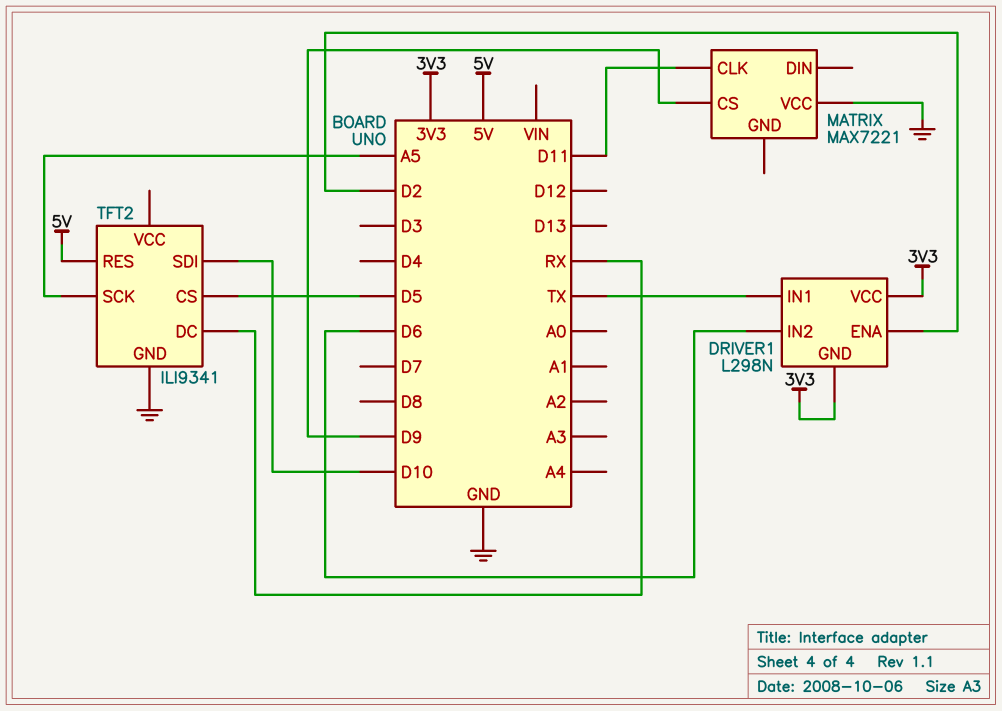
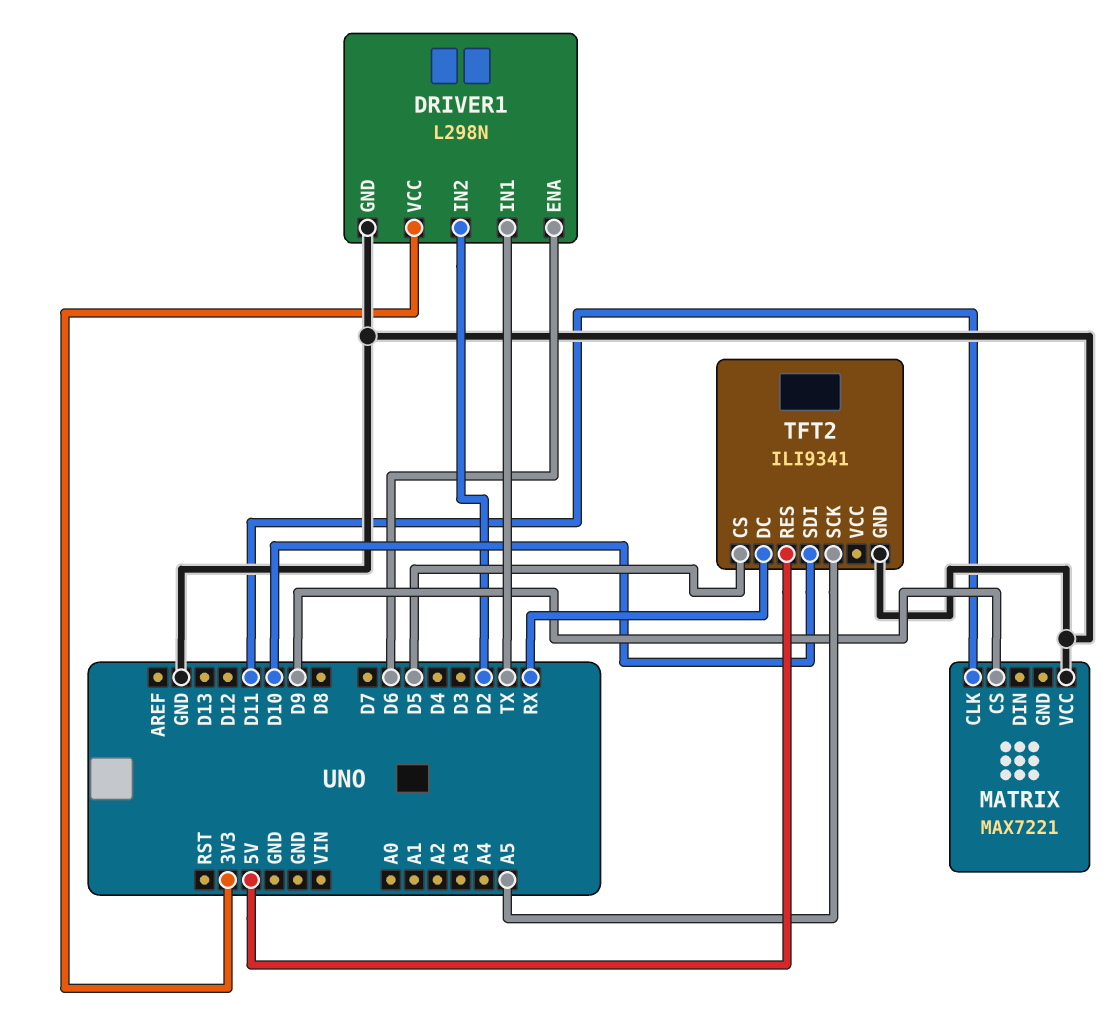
DRIVER1 pin ENA: D2 -> D6
DRIVER1 pin GND: 3V3 -> GND
DRIVER1 pin IN2: D6 -> D2

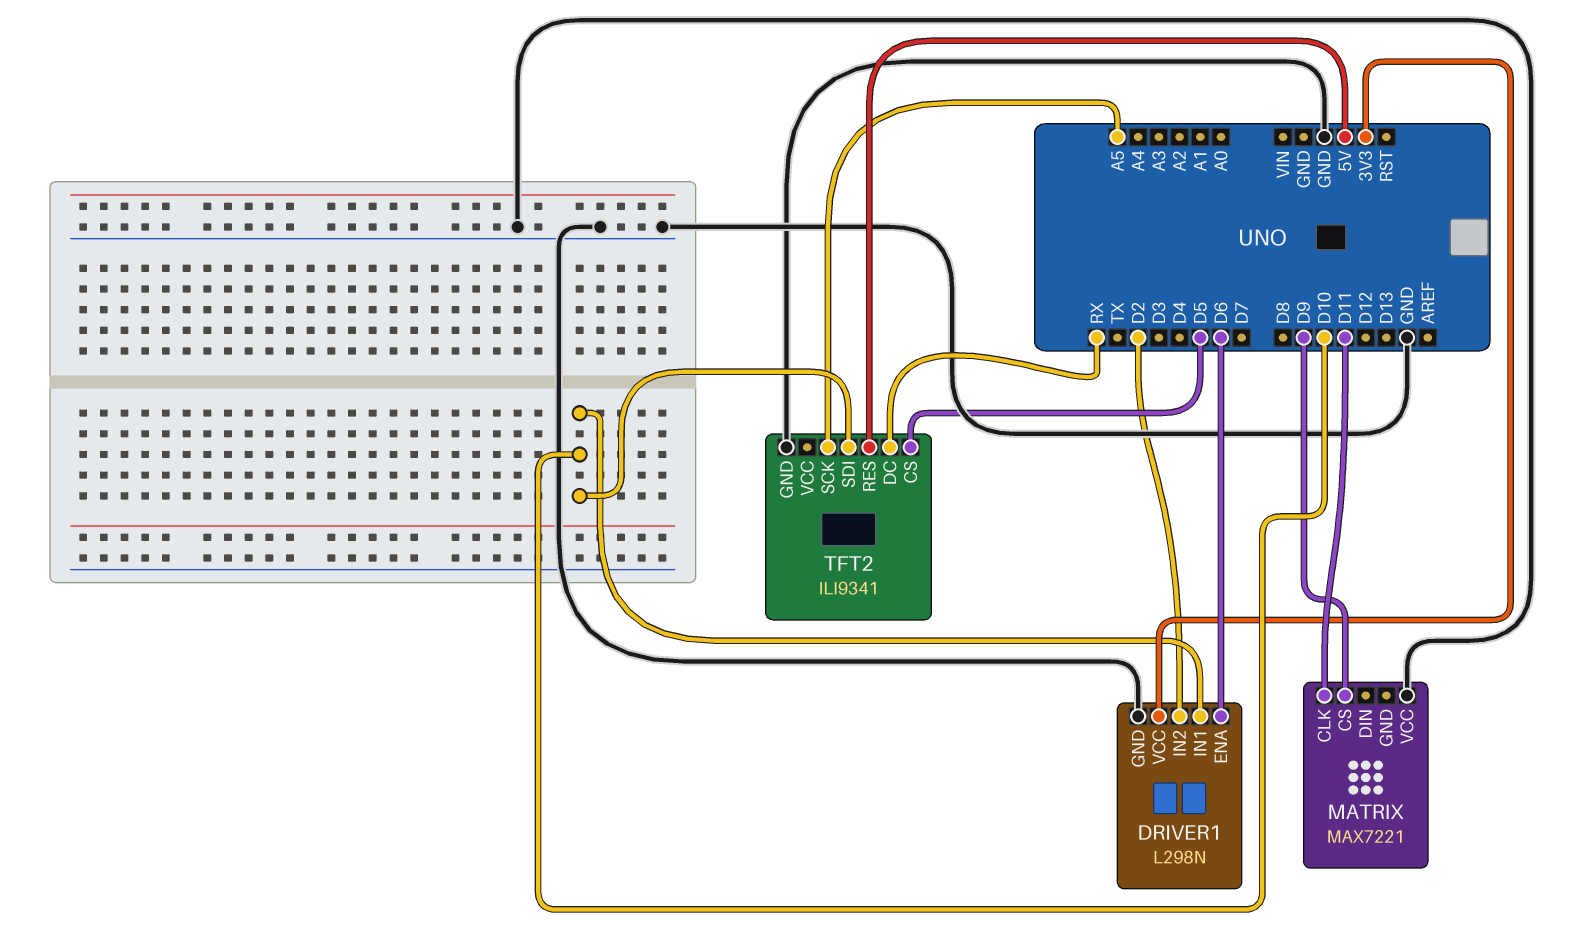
DRIVER1 pin IN1: TX -> D10

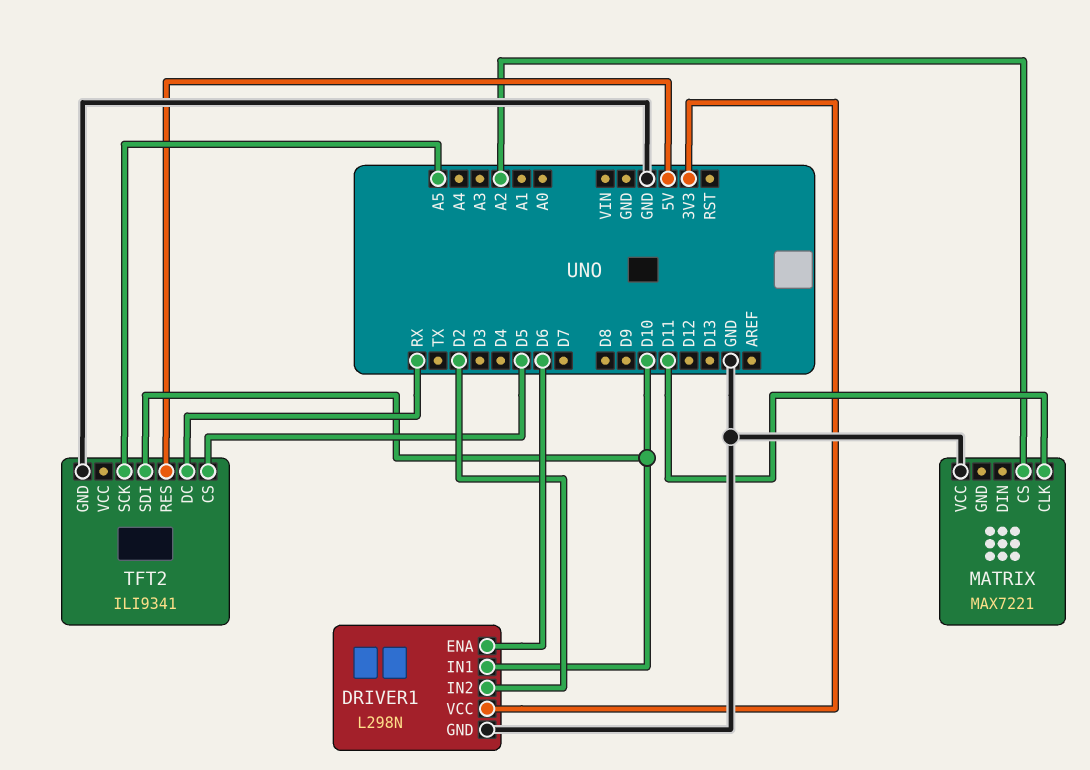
MATRIX pin CS: D9 -> A2

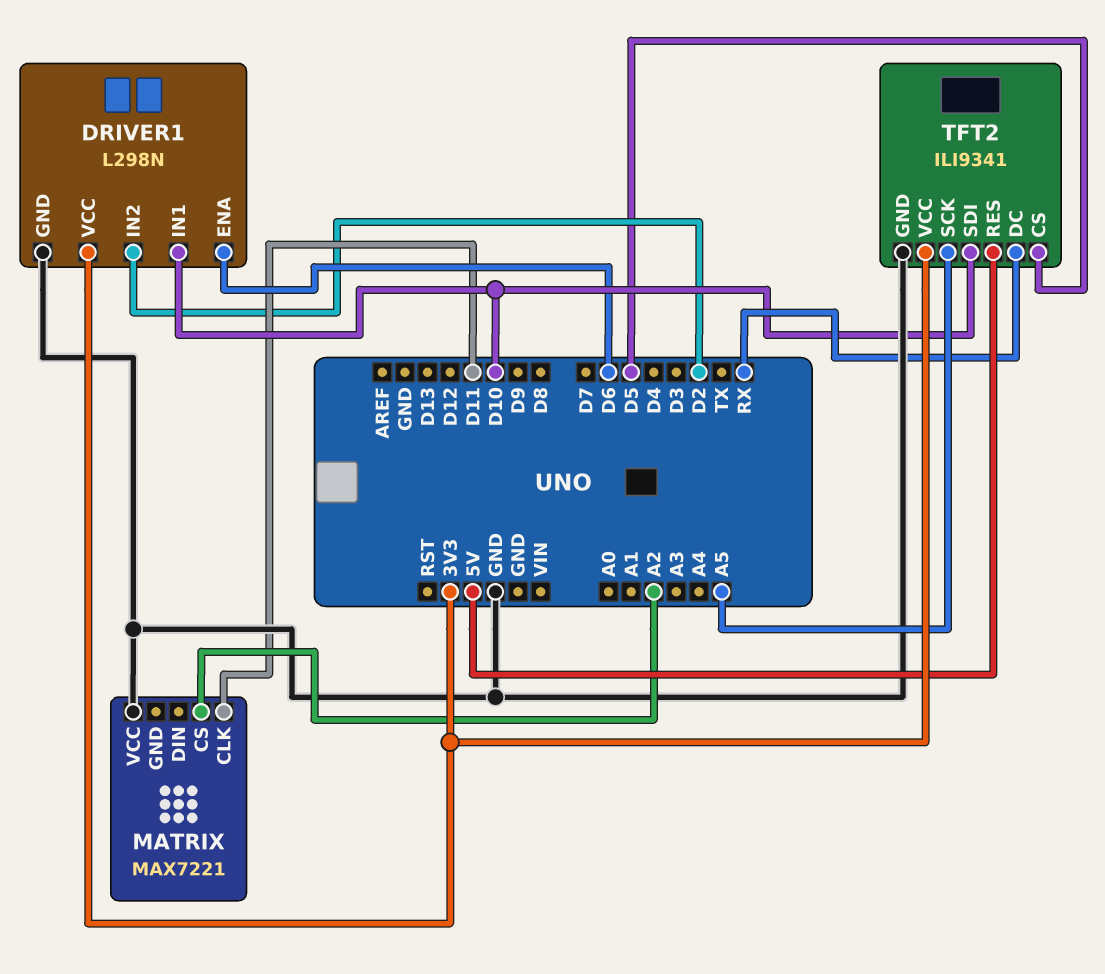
TFT2 pin VCC: none -> 3V3

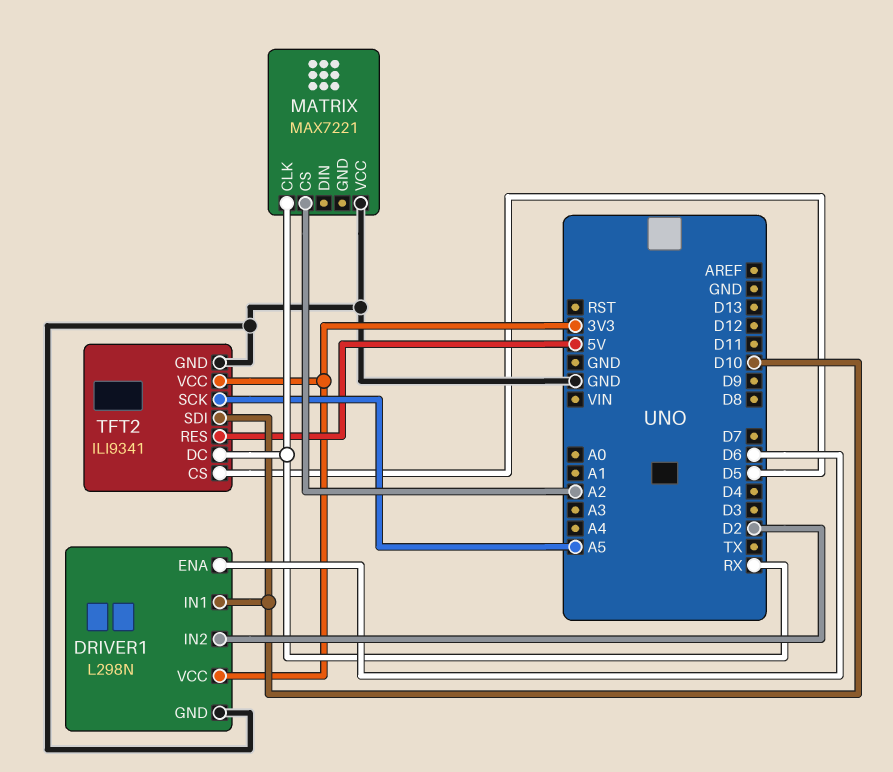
MATRIX pin CLK: D11 -> RX

